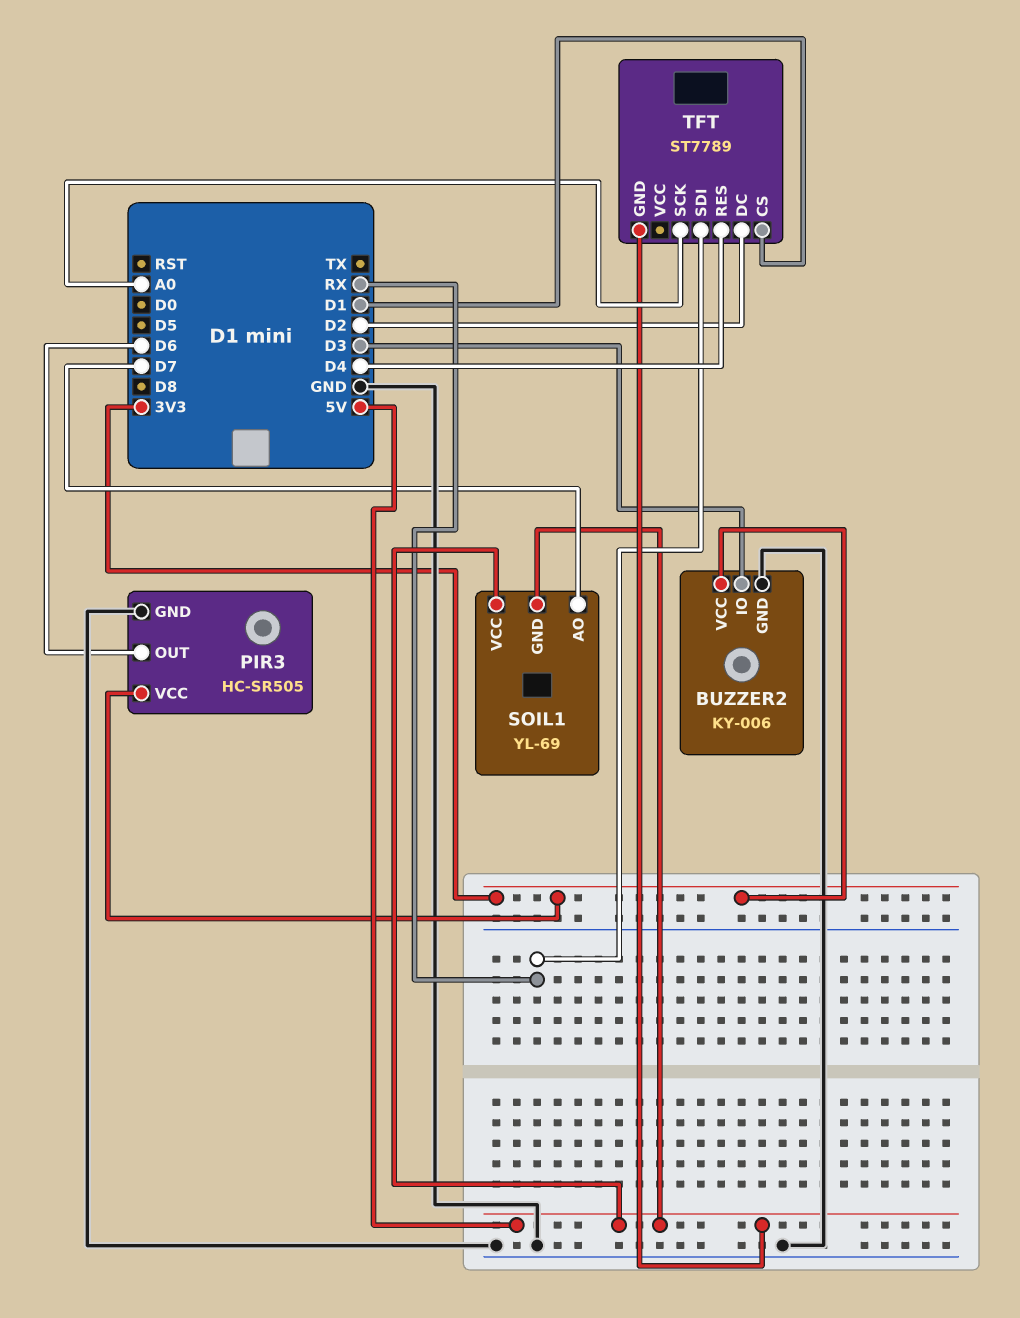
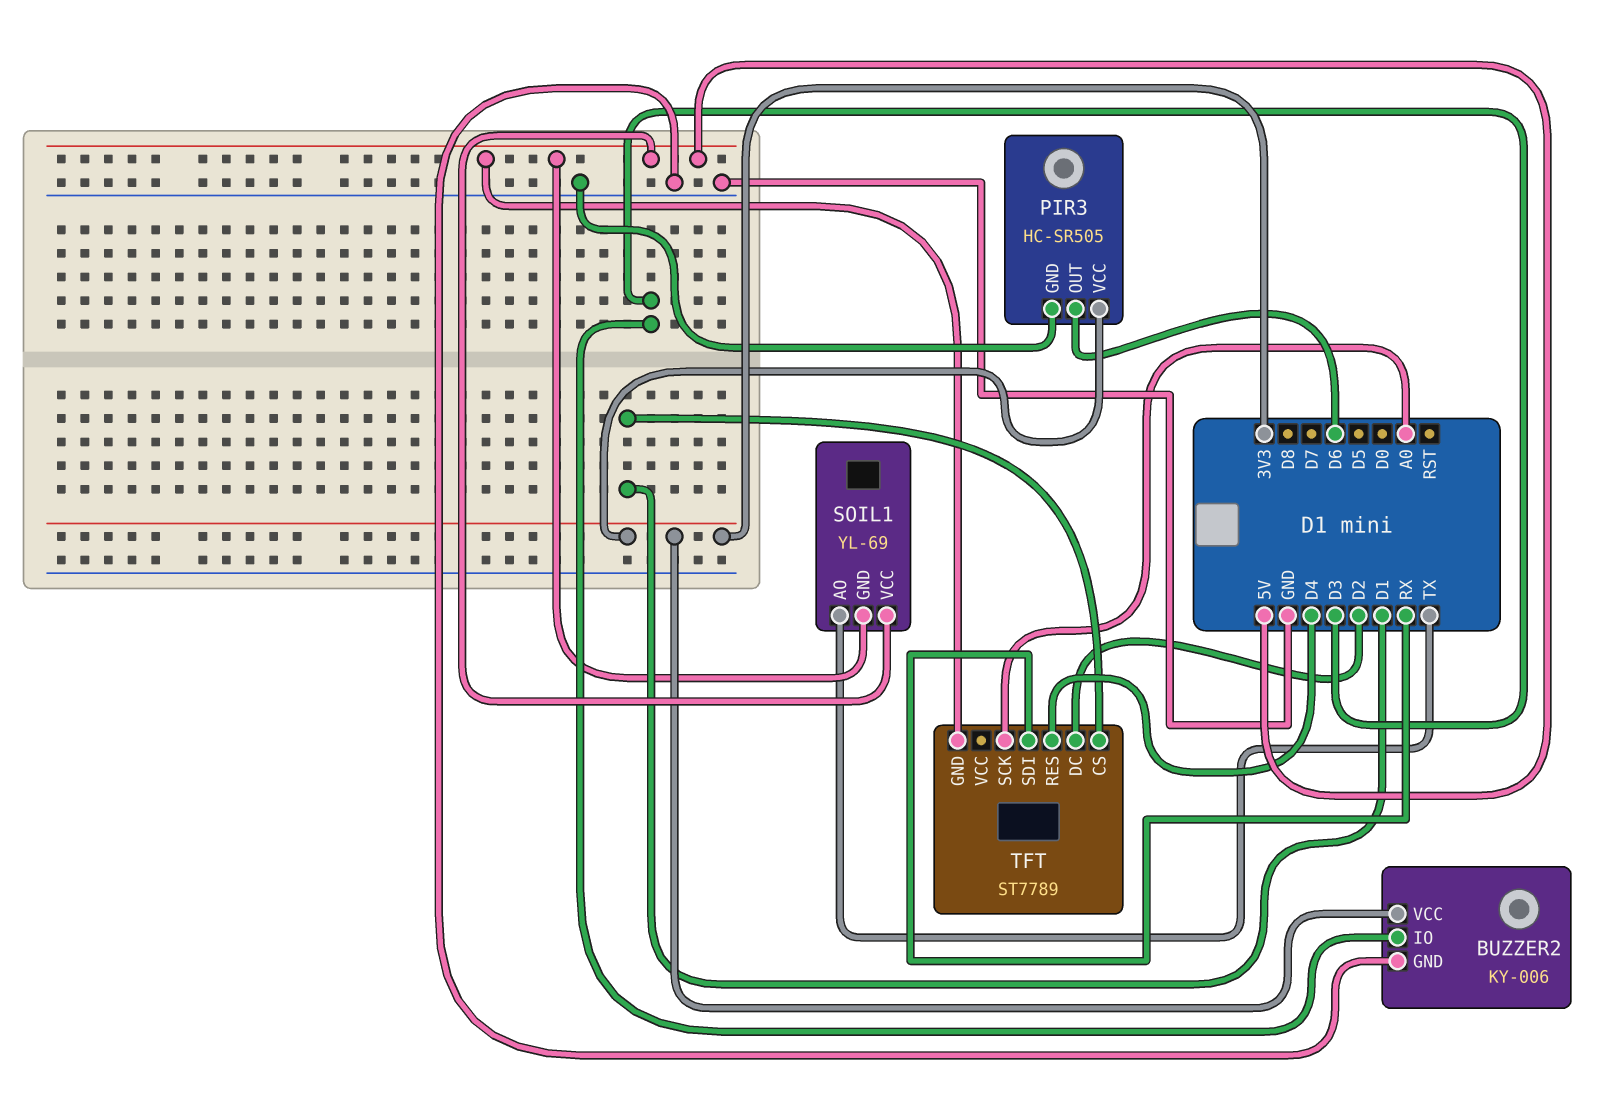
SOIL1 pin AO: D7 -> TX

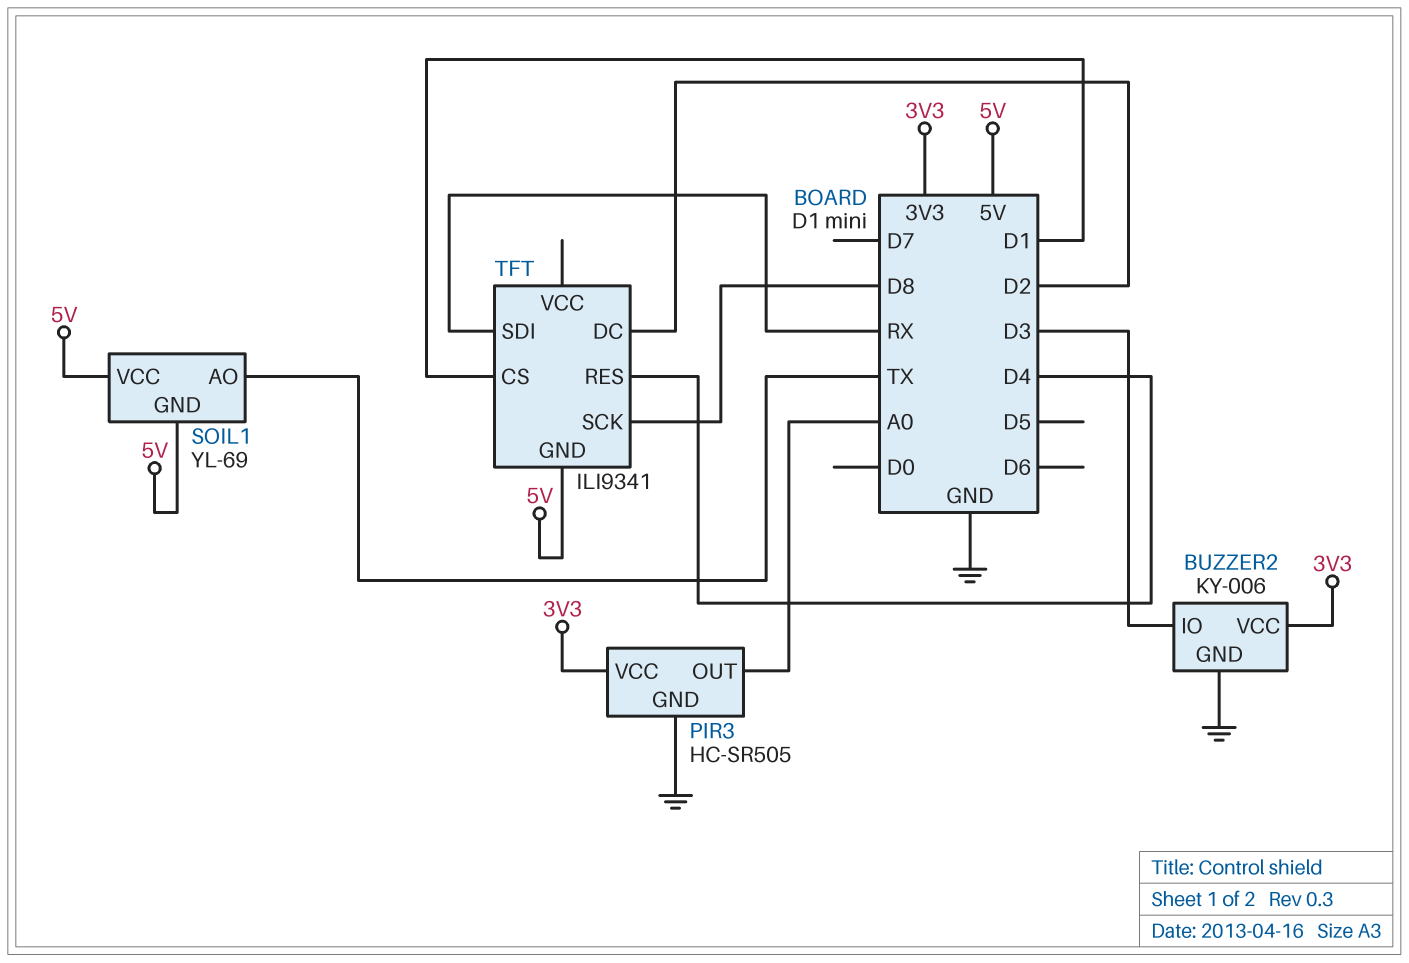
PIR3 pin OUT: D6 -> A0
TFT: ST7789 -> ILI9341
TFT pin SCK: A0 -> D8

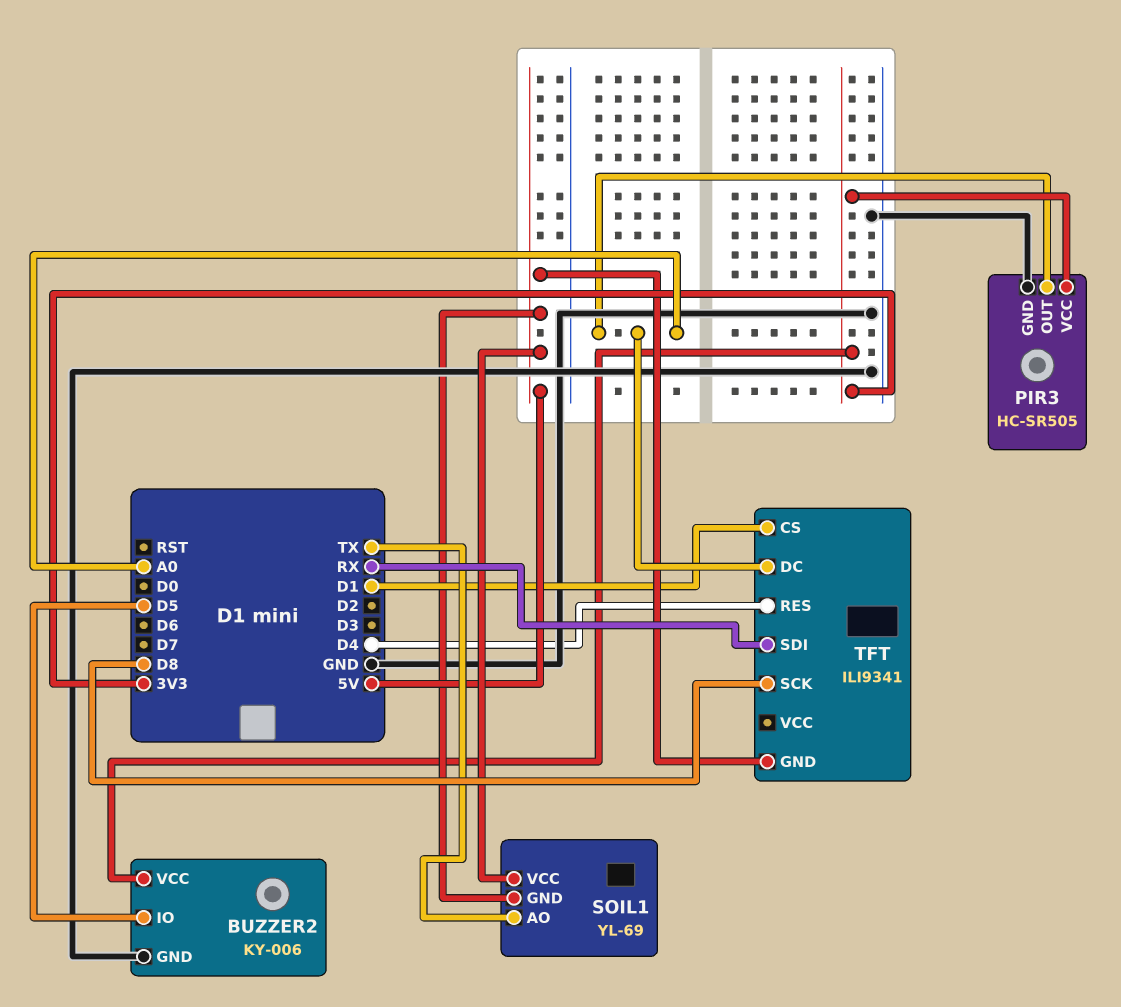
BUZZER2 pin IO: D3 -> D5
TFT pin DC: D2 -> A0

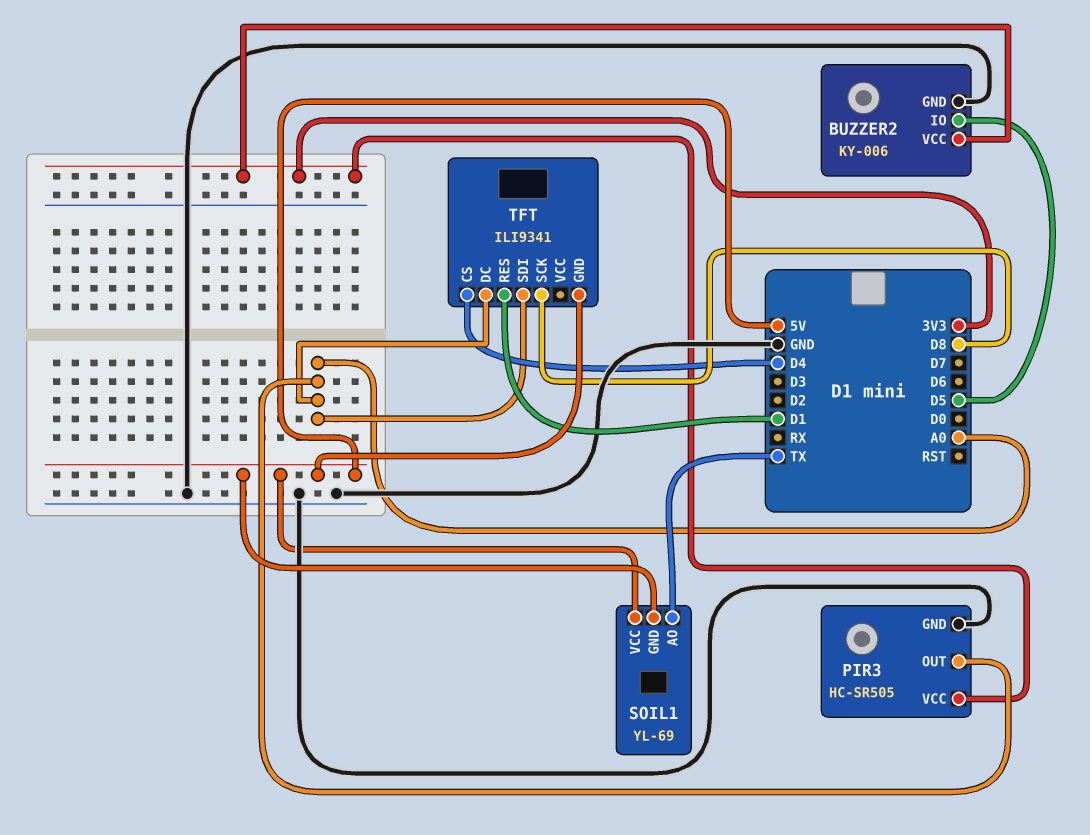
TFT pin CS: D1 -> D4
TFT pin RES: D4 -> D1
TFT pin SDI: RX -> A0

